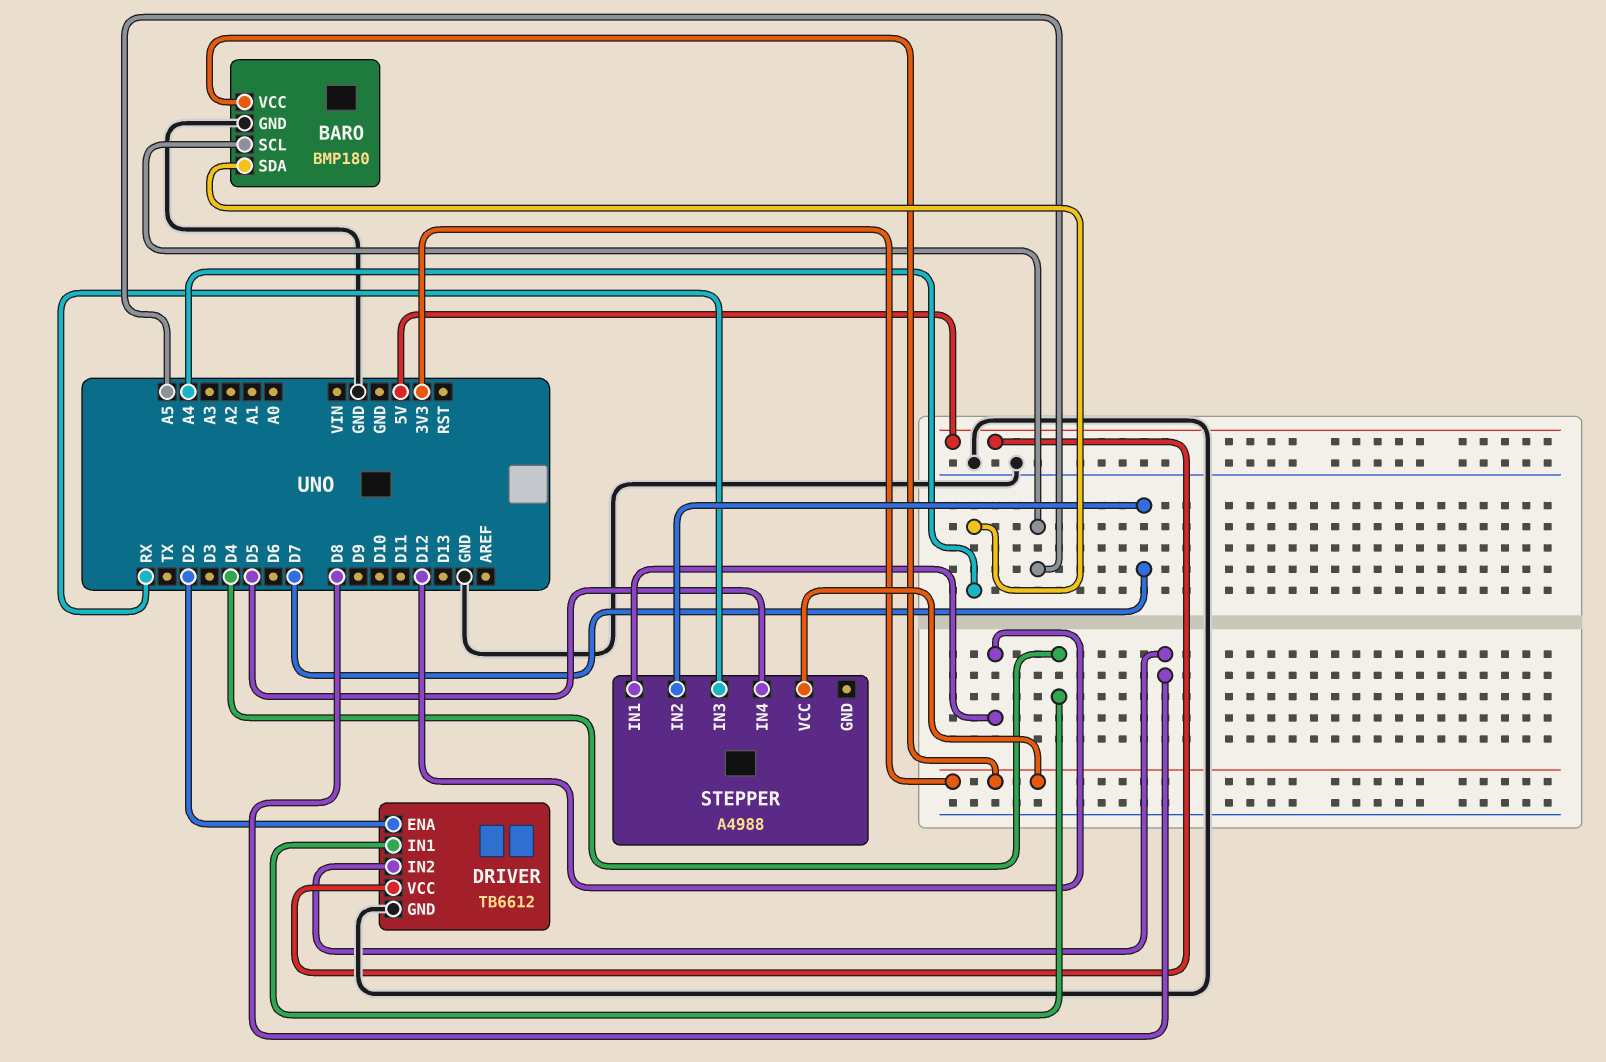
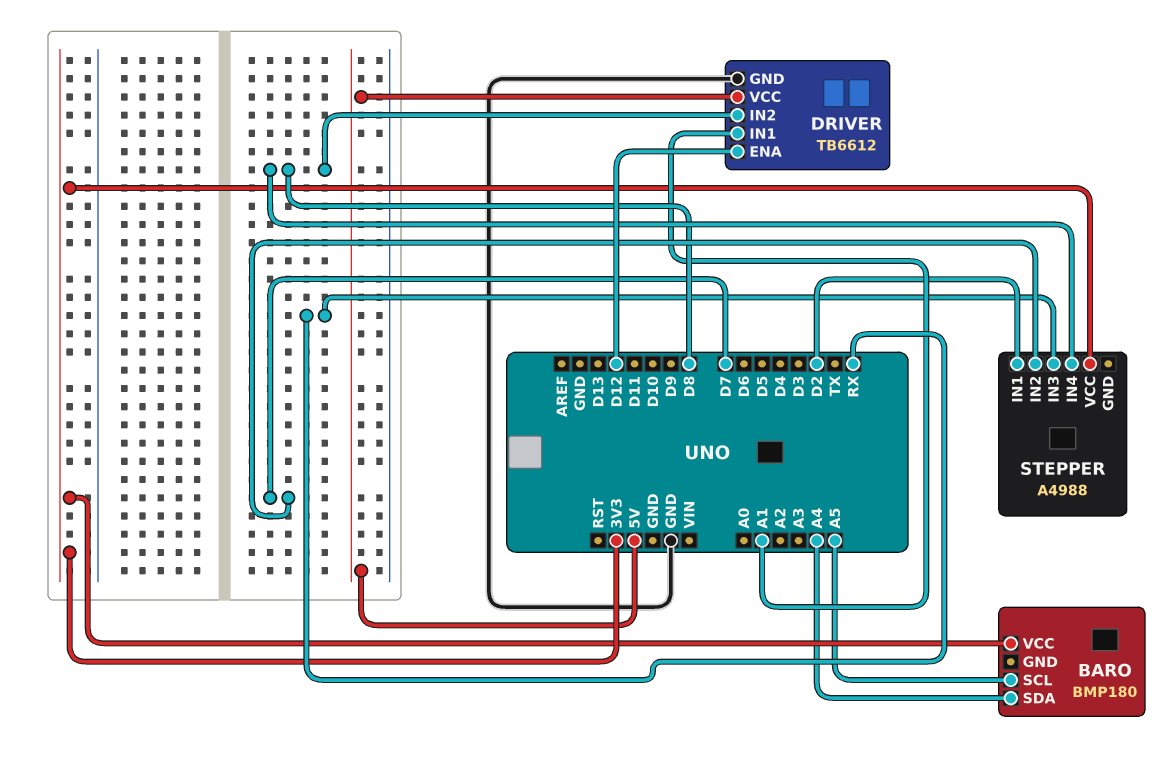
BARO pin GND: GND -> none
DRIVER pin ENA: D2 -> D12
DRIVER pin IN1: D4 -> A1
STEPPER pin IN1: D12 -> D2
STEPPER pin IN4: D5 -> D8

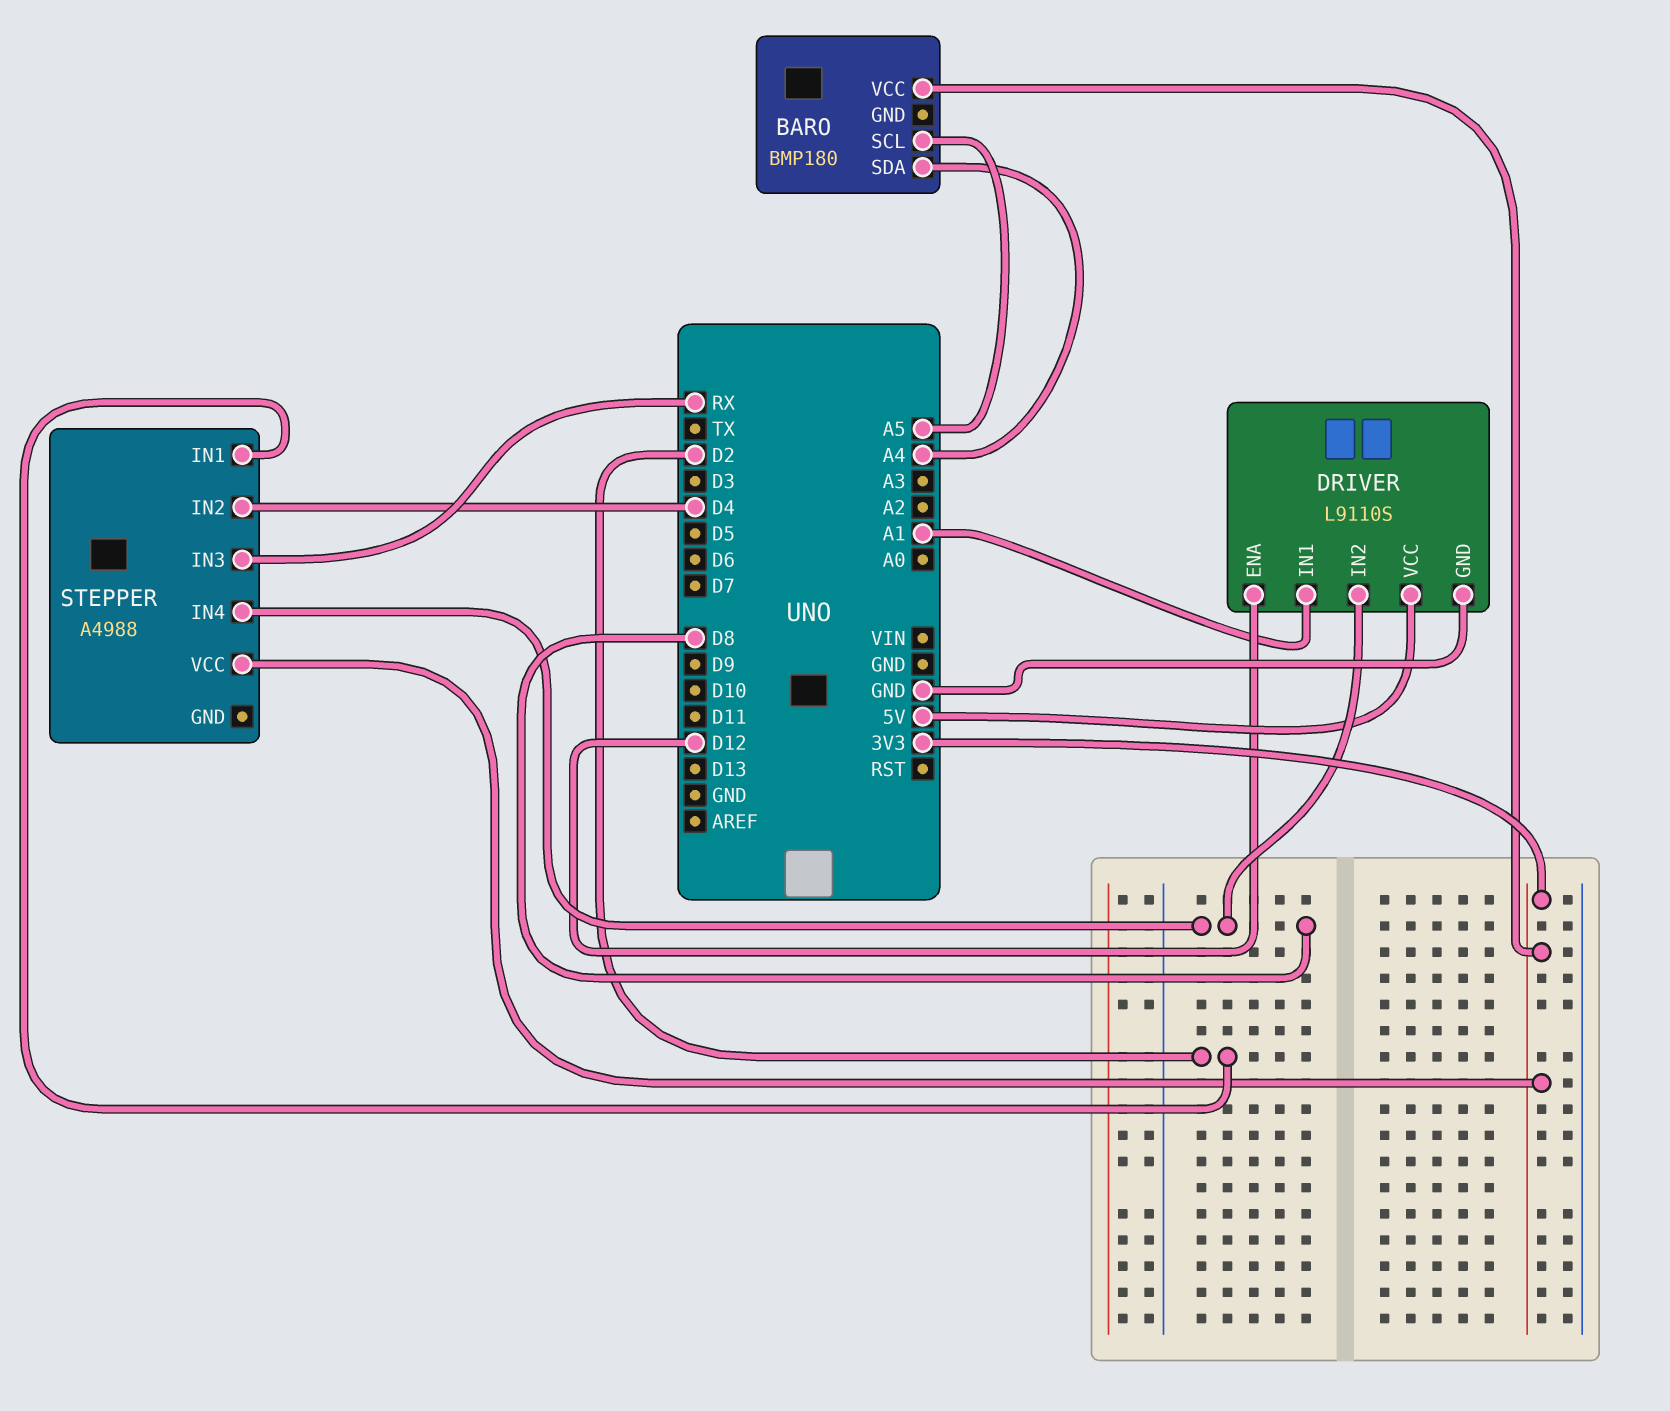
DRIVER: TB6612 -> L9110S
STEPPER pin IN2: D7 -> D4

